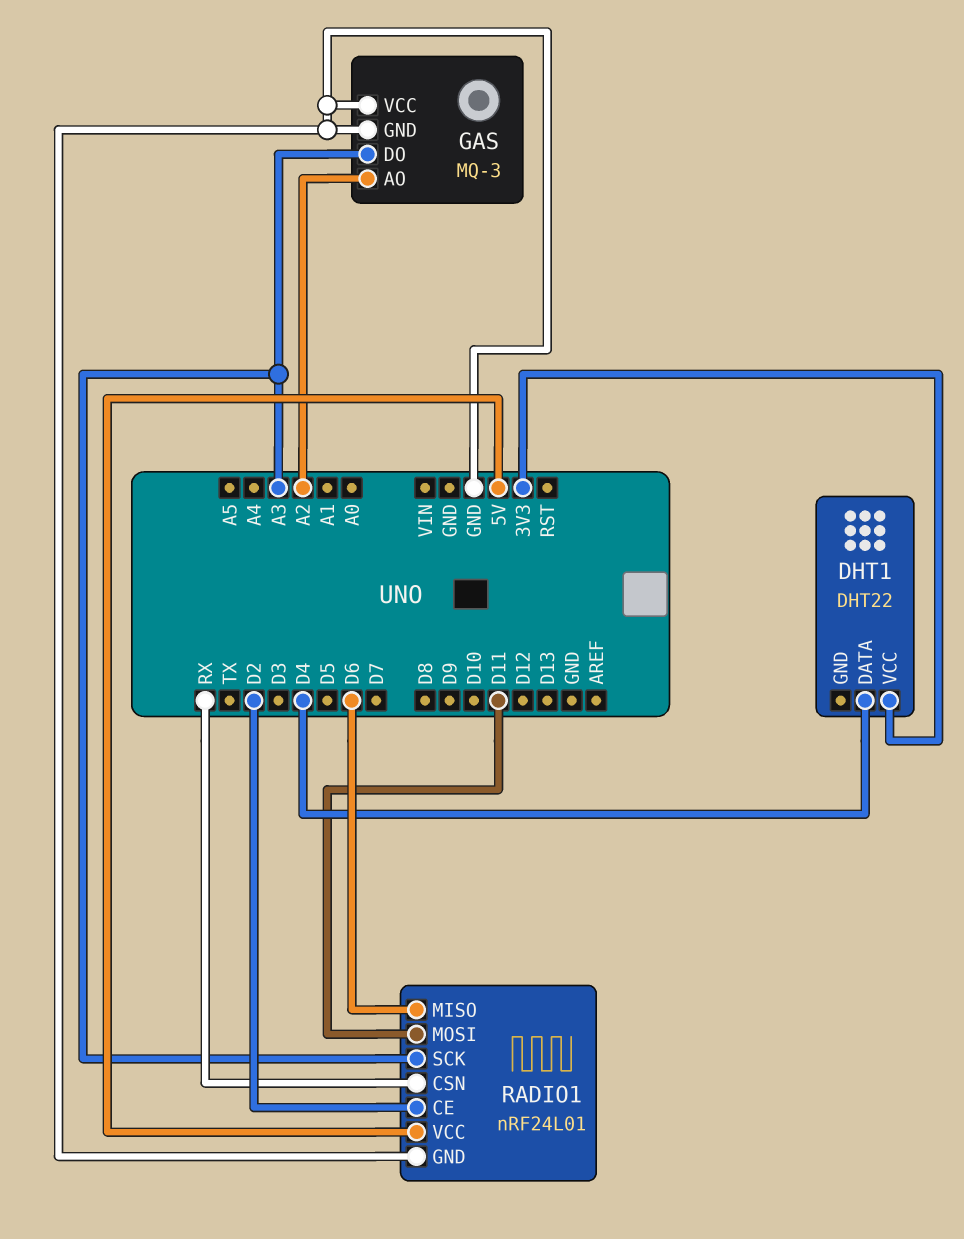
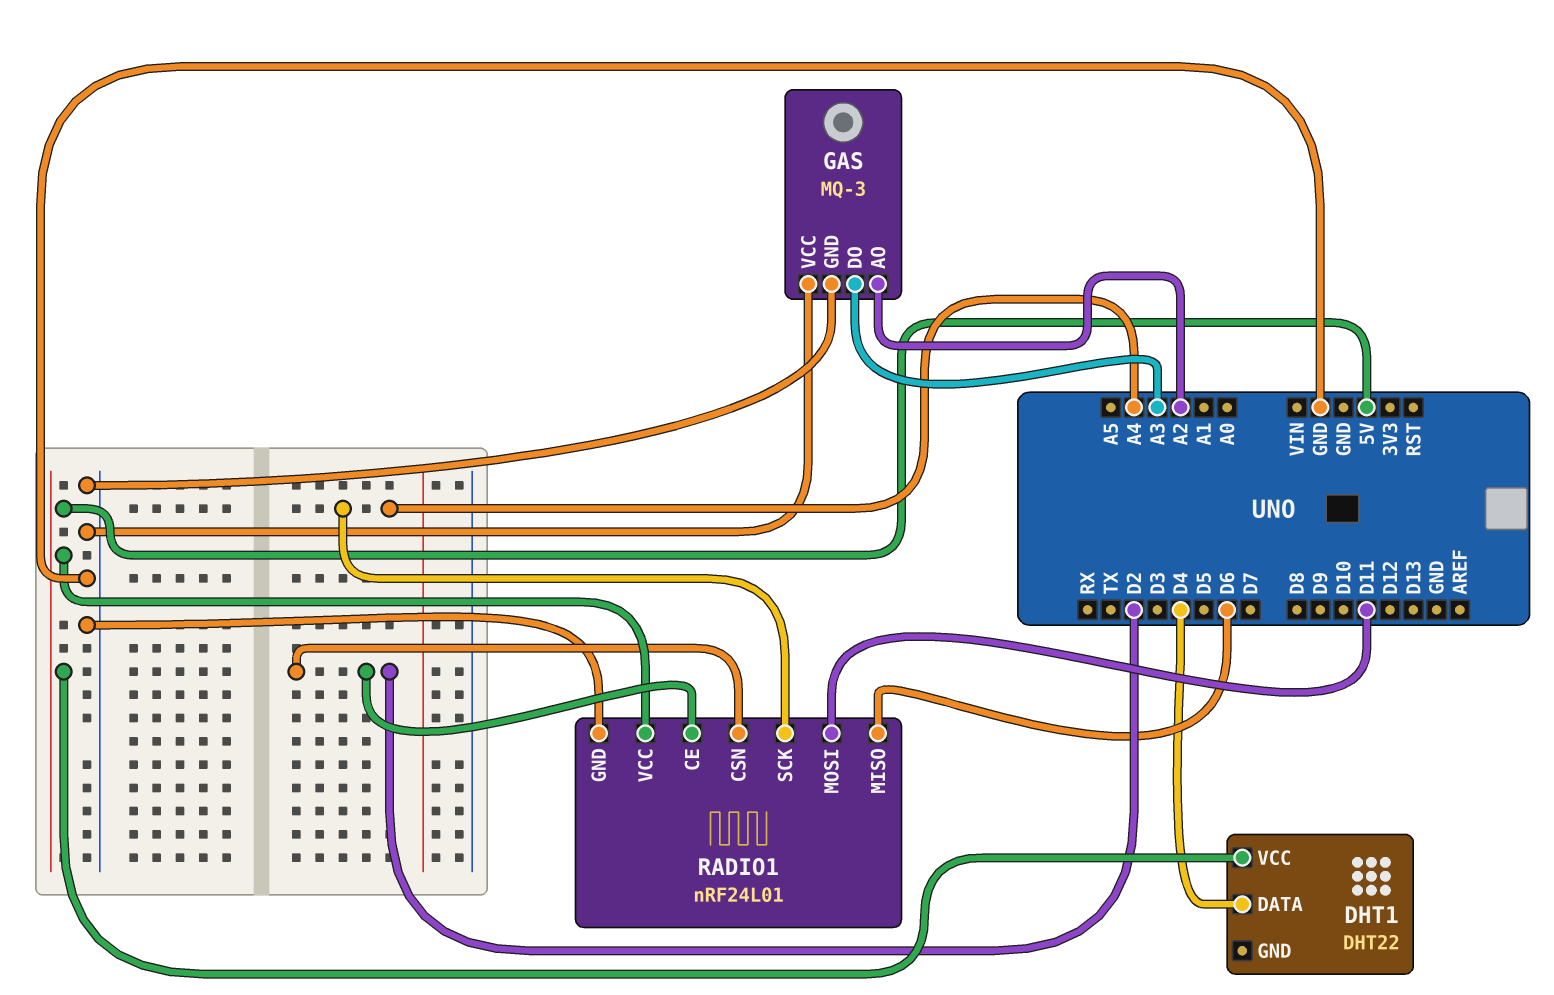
DHT1 pin VCC: 3V3 -> 5V
RADIO1 pin CSN: RX -> D2
RADIO1 pin SCK: A3 -> A4

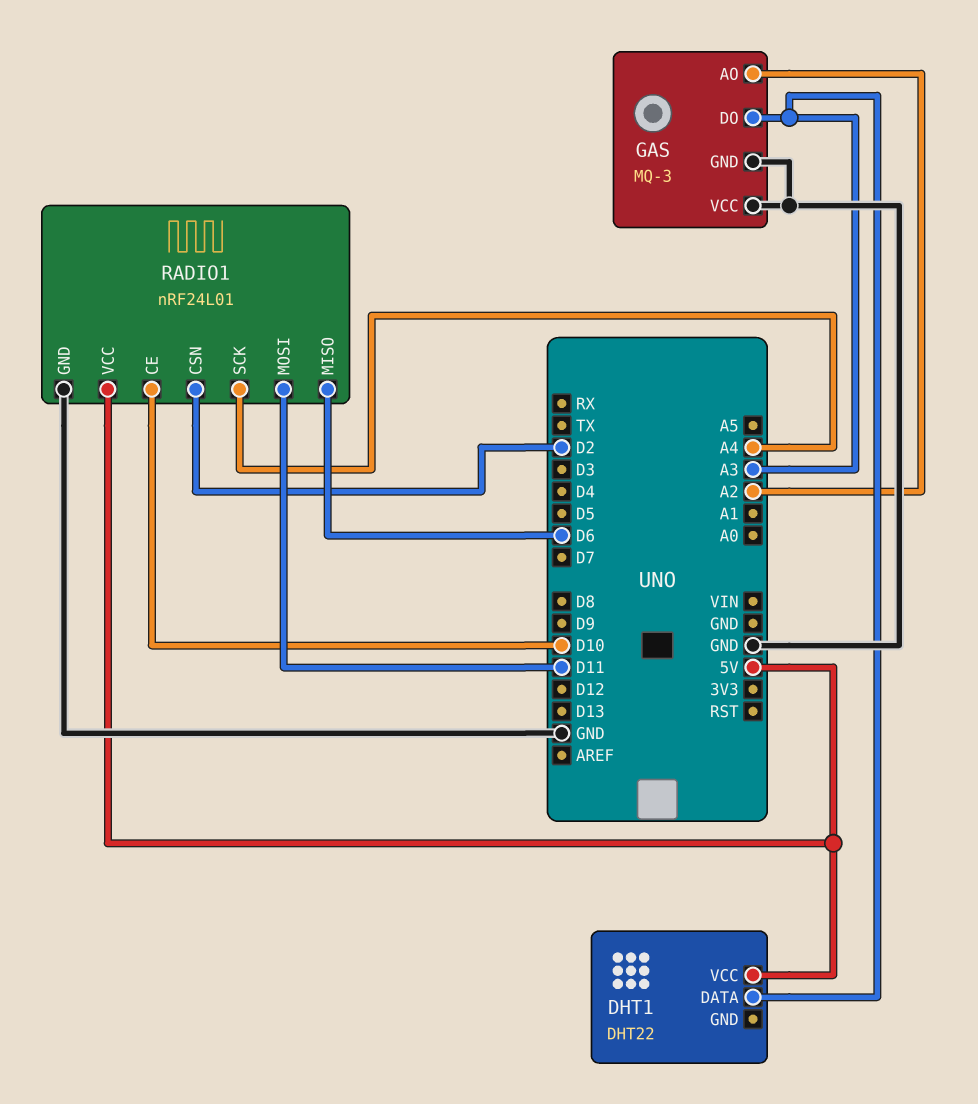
DHT1 pin DATA: D4 -> A3
RADIO1 pin CE: D2 -> D10

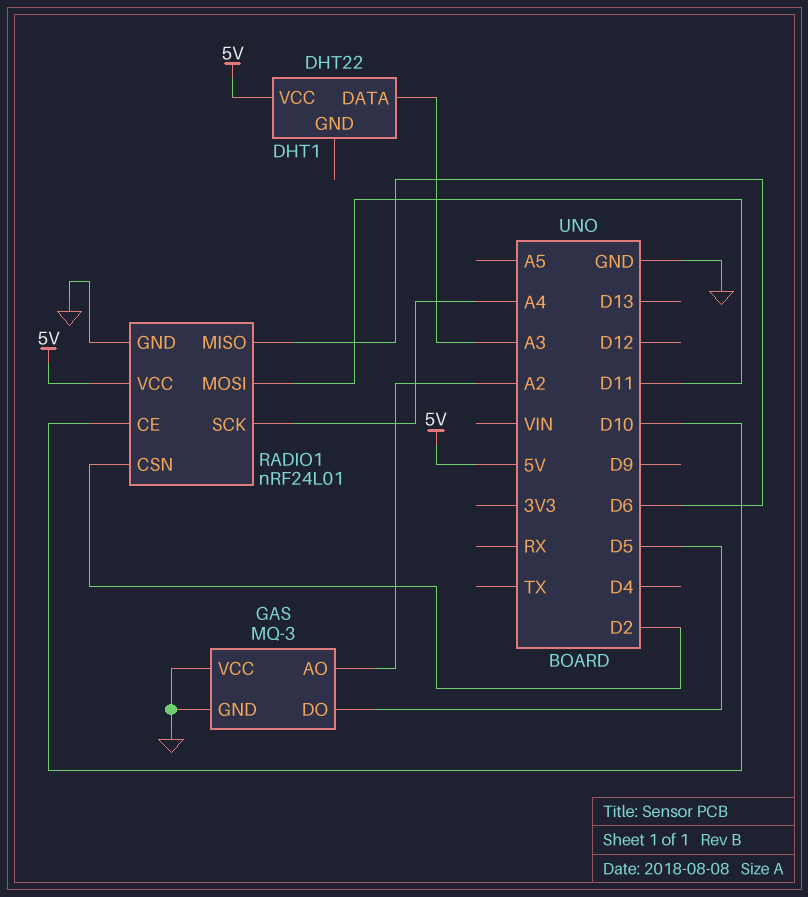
GAS pin DO: A3 -> D5

